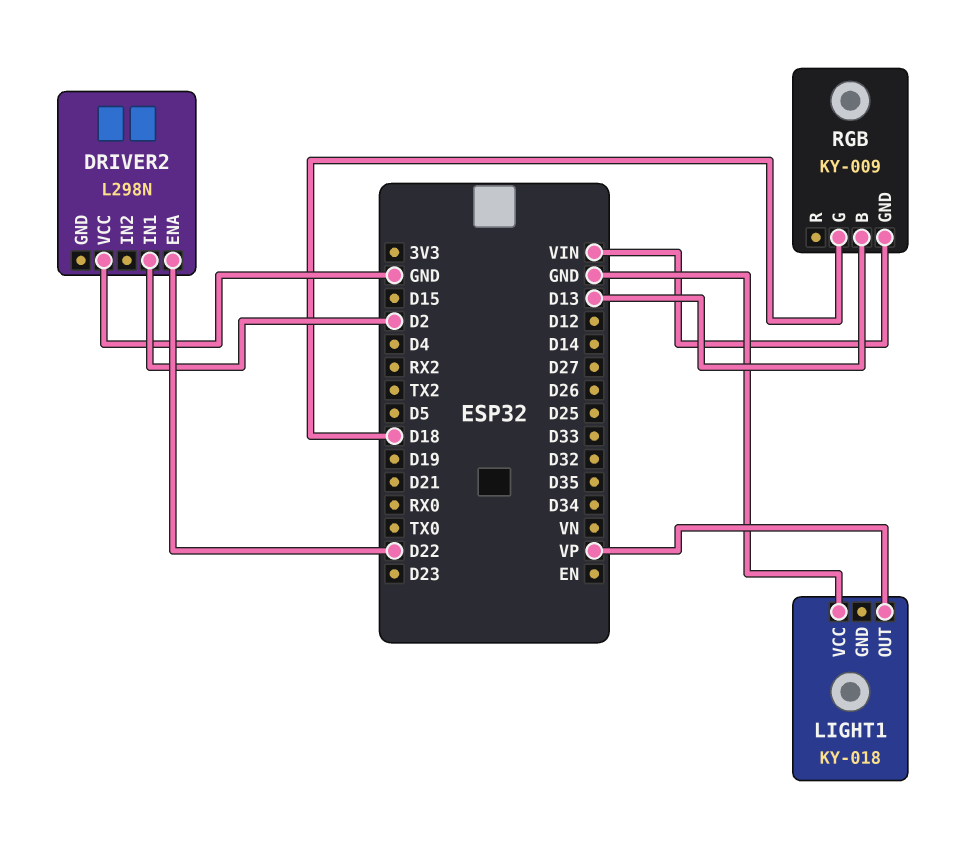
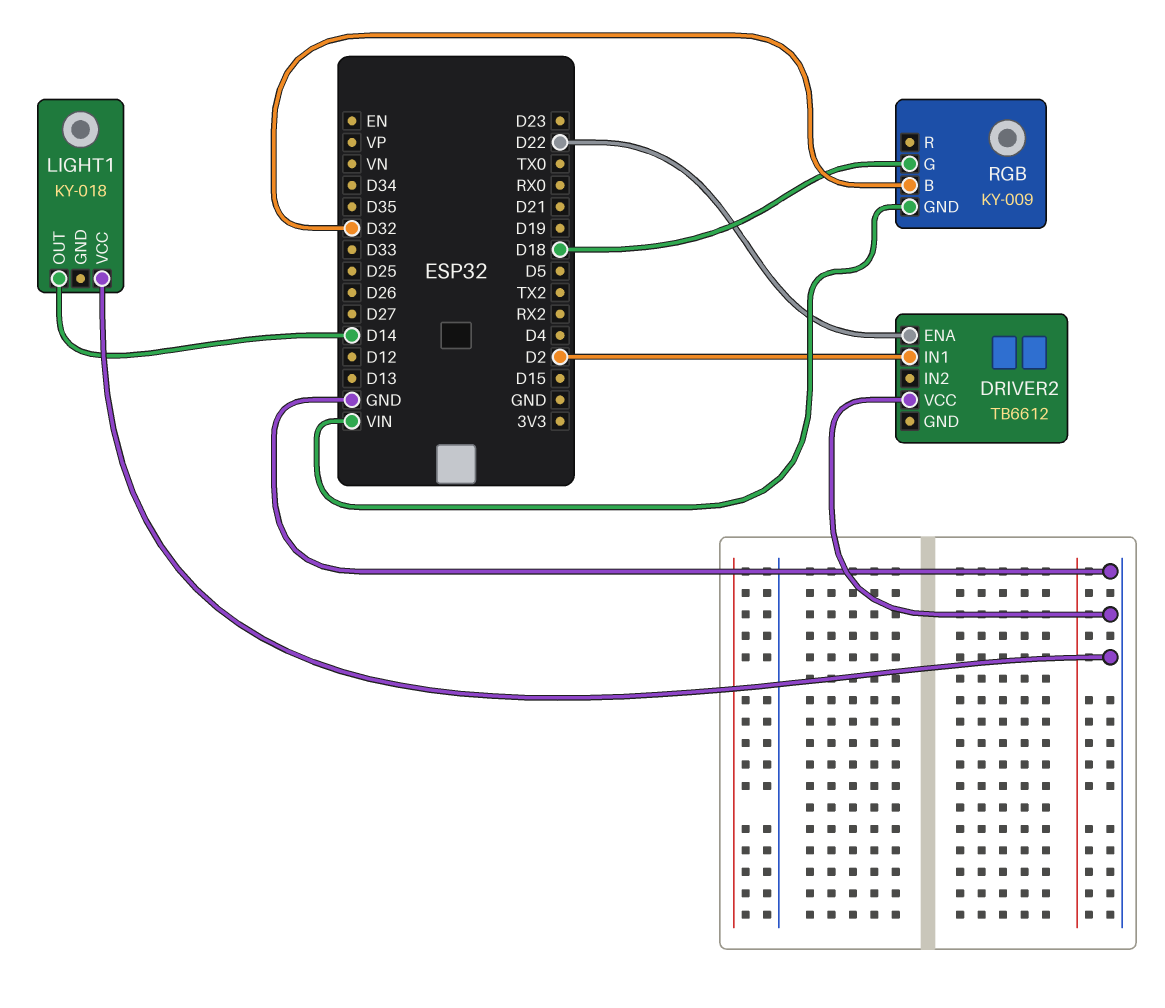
DRIVER2: L298N -> TB6612
LIGHT1 pin OUT: VP -> D14
RGB pin B: D13 -> D32

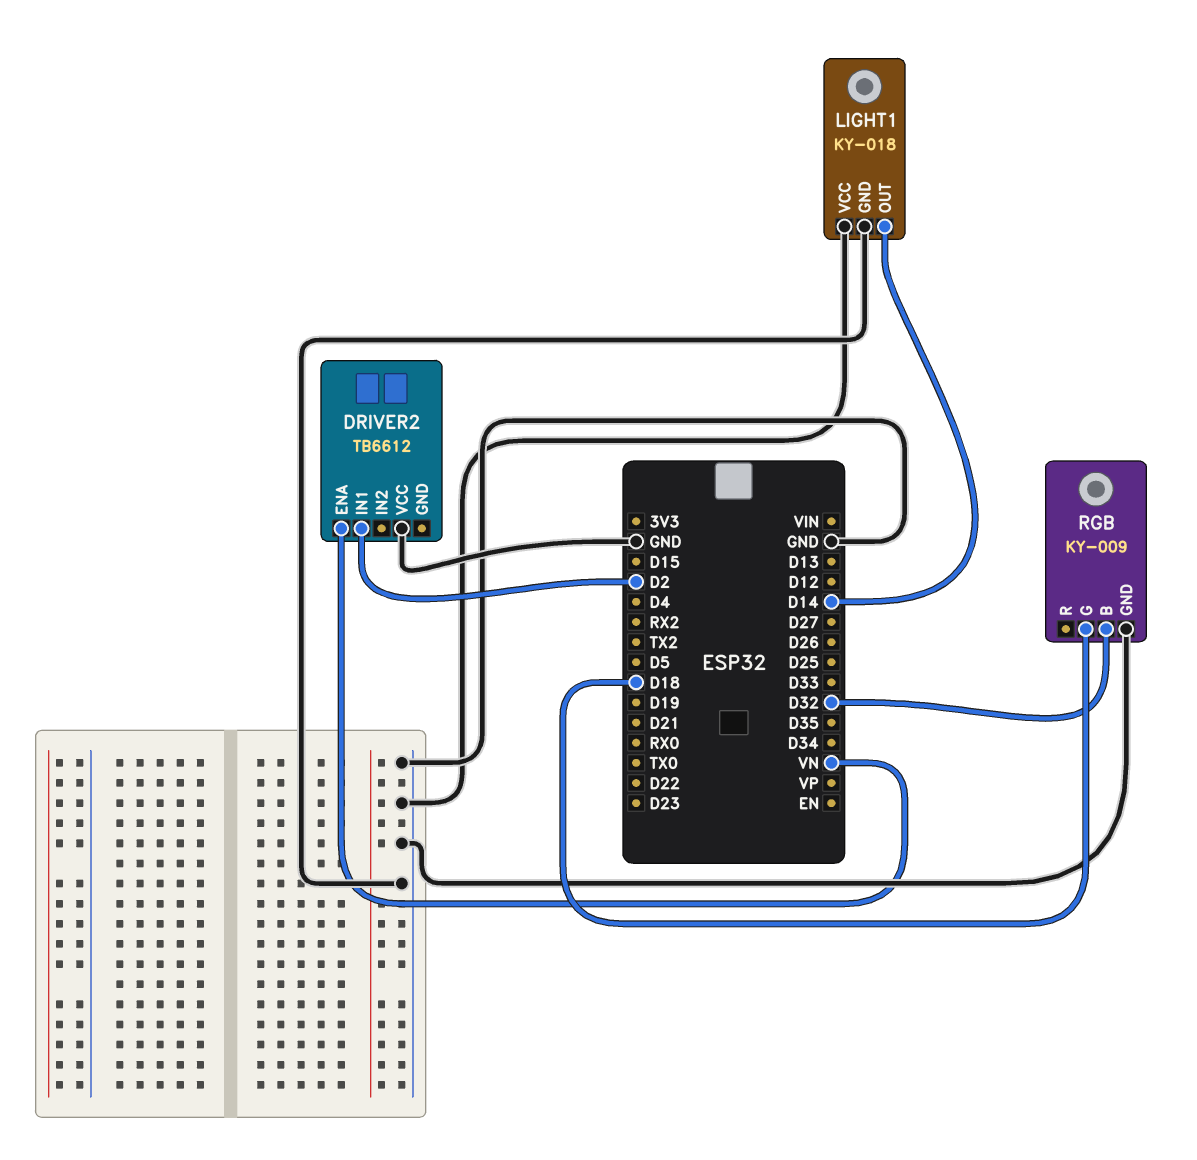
DRIVER2 pin ENA: D22 -> VN
LIGHT1 pin GND: none -> GND
RGB pin GND: VIN -> GND

